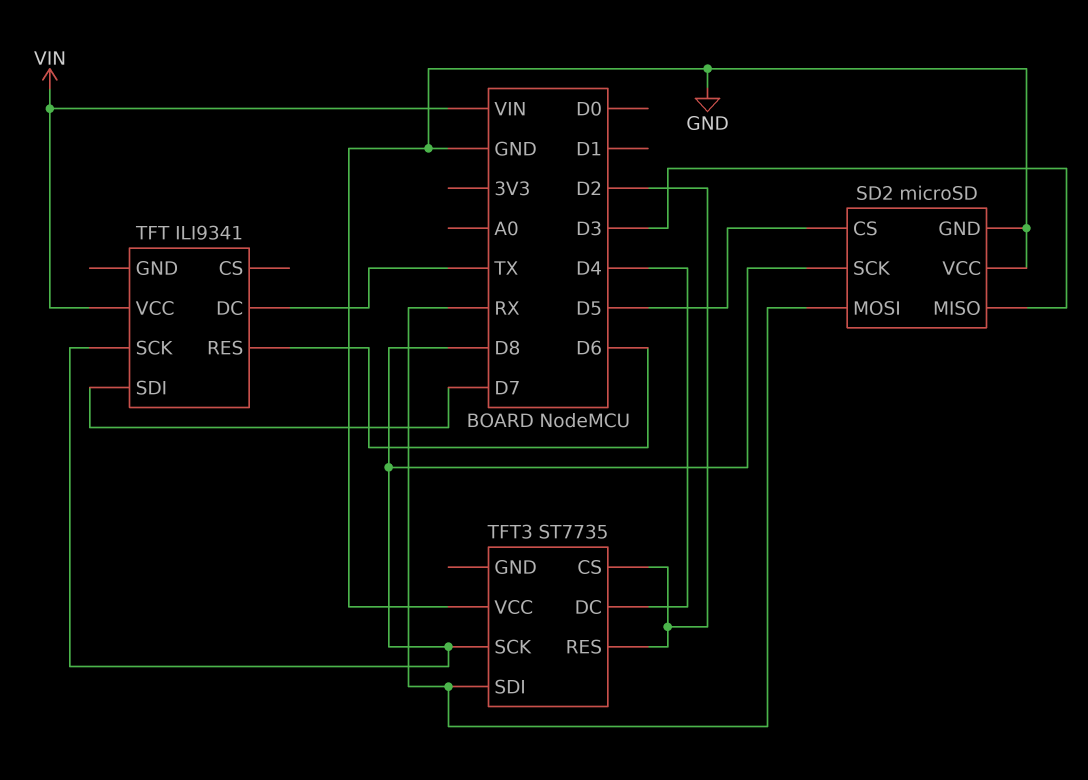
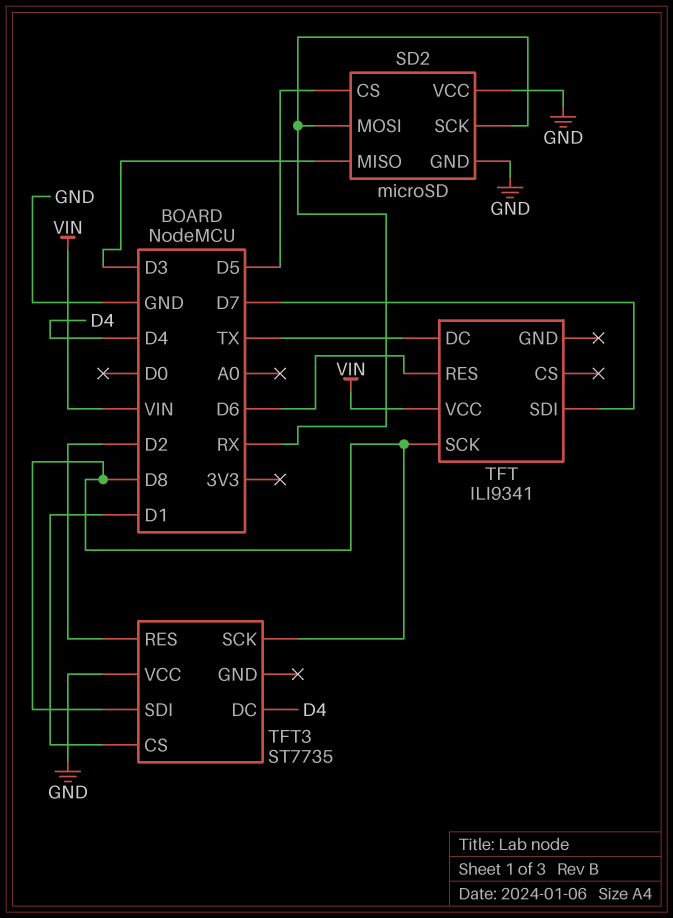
SD2 pin SCK: D8 -> RX
TFT3 pin CS: D2 -> D1
TFT3 pin SDI: RX -> D8

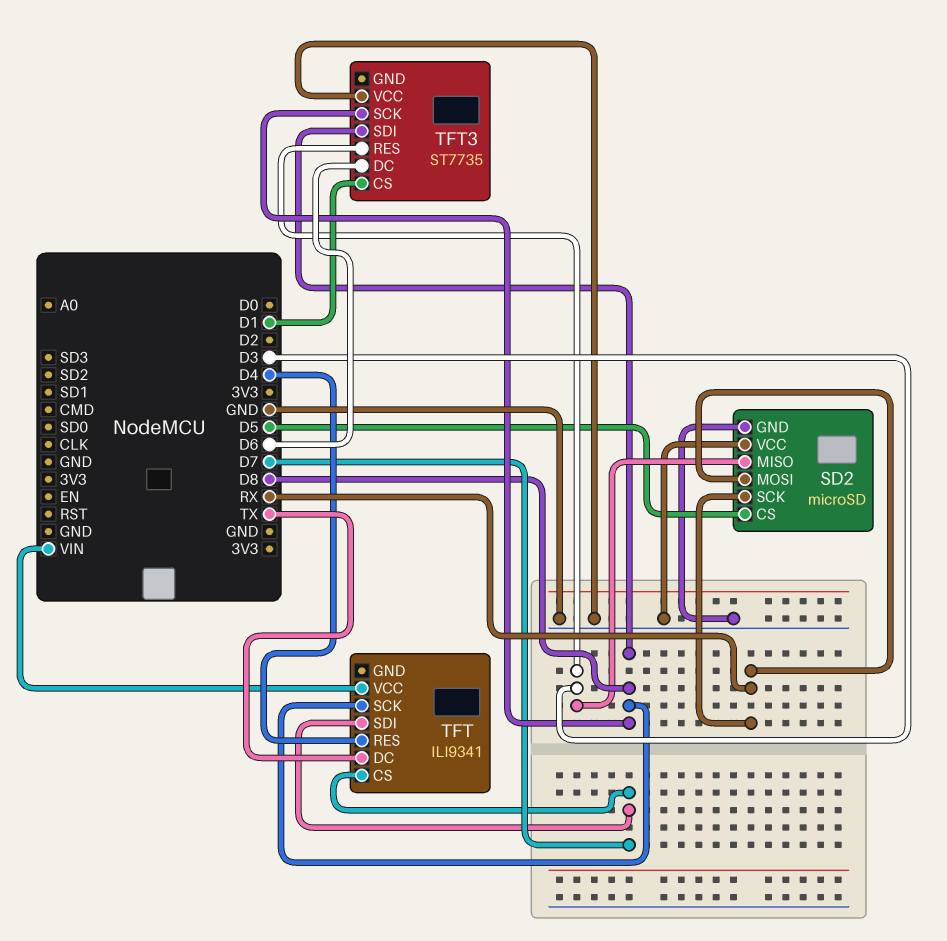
TFT pin CS: none -> D7
TFT pin RES: D6 -> D4
TFT3 pin DC: D4 -> D6
TFT3 pin RES: D2 -> D3

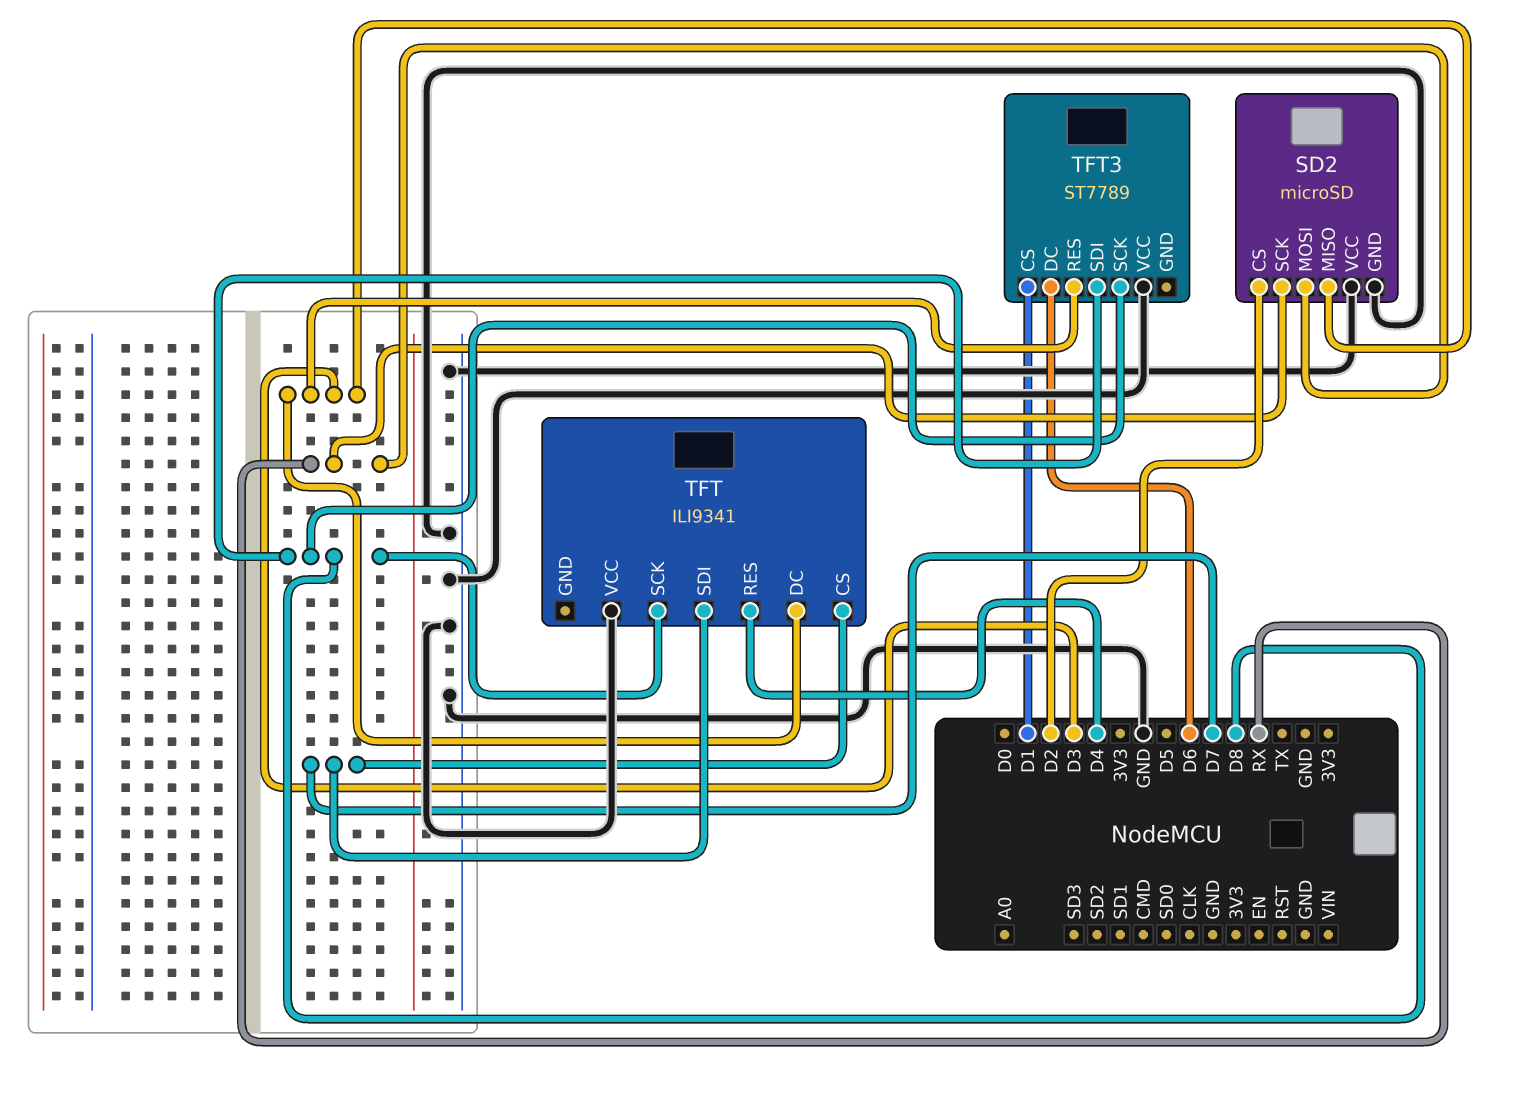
SD2 pin CS: D5 -> D2
TFT pin DC: TX -> D3
TFT pin VCC: VIN -> GND
TFT3: ST7735 -> ST7789

